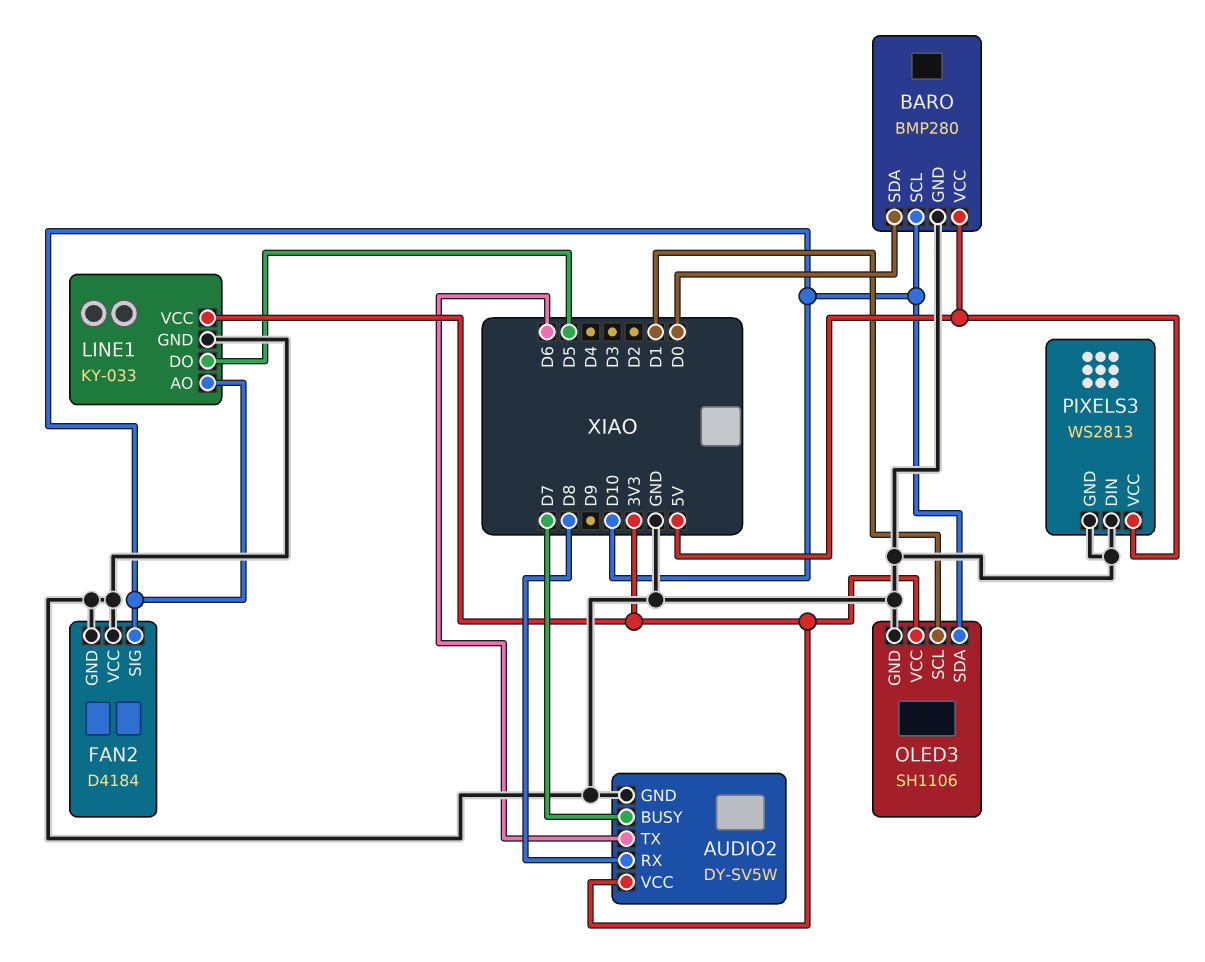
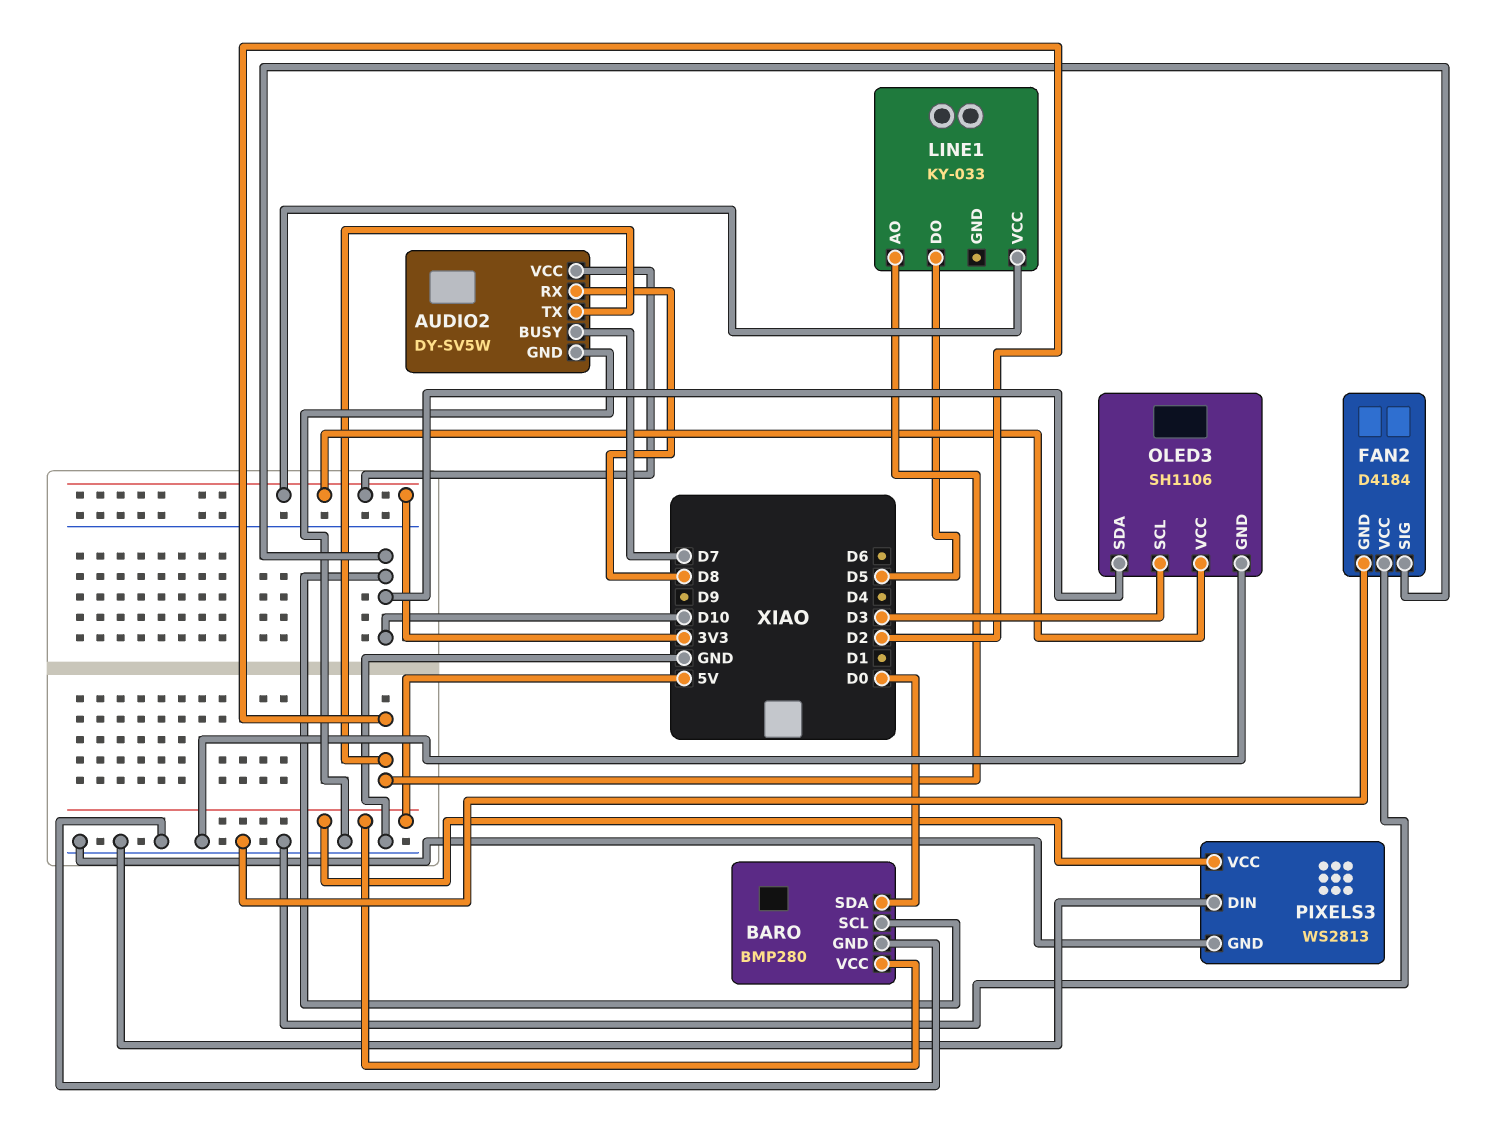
AUDIO2 pin TX: D6 -> D2
LINE1 pin AO: D10 -> D2
LINE1 pin GND: GND -> none
OLED3 pin SCL: D1 -> D3

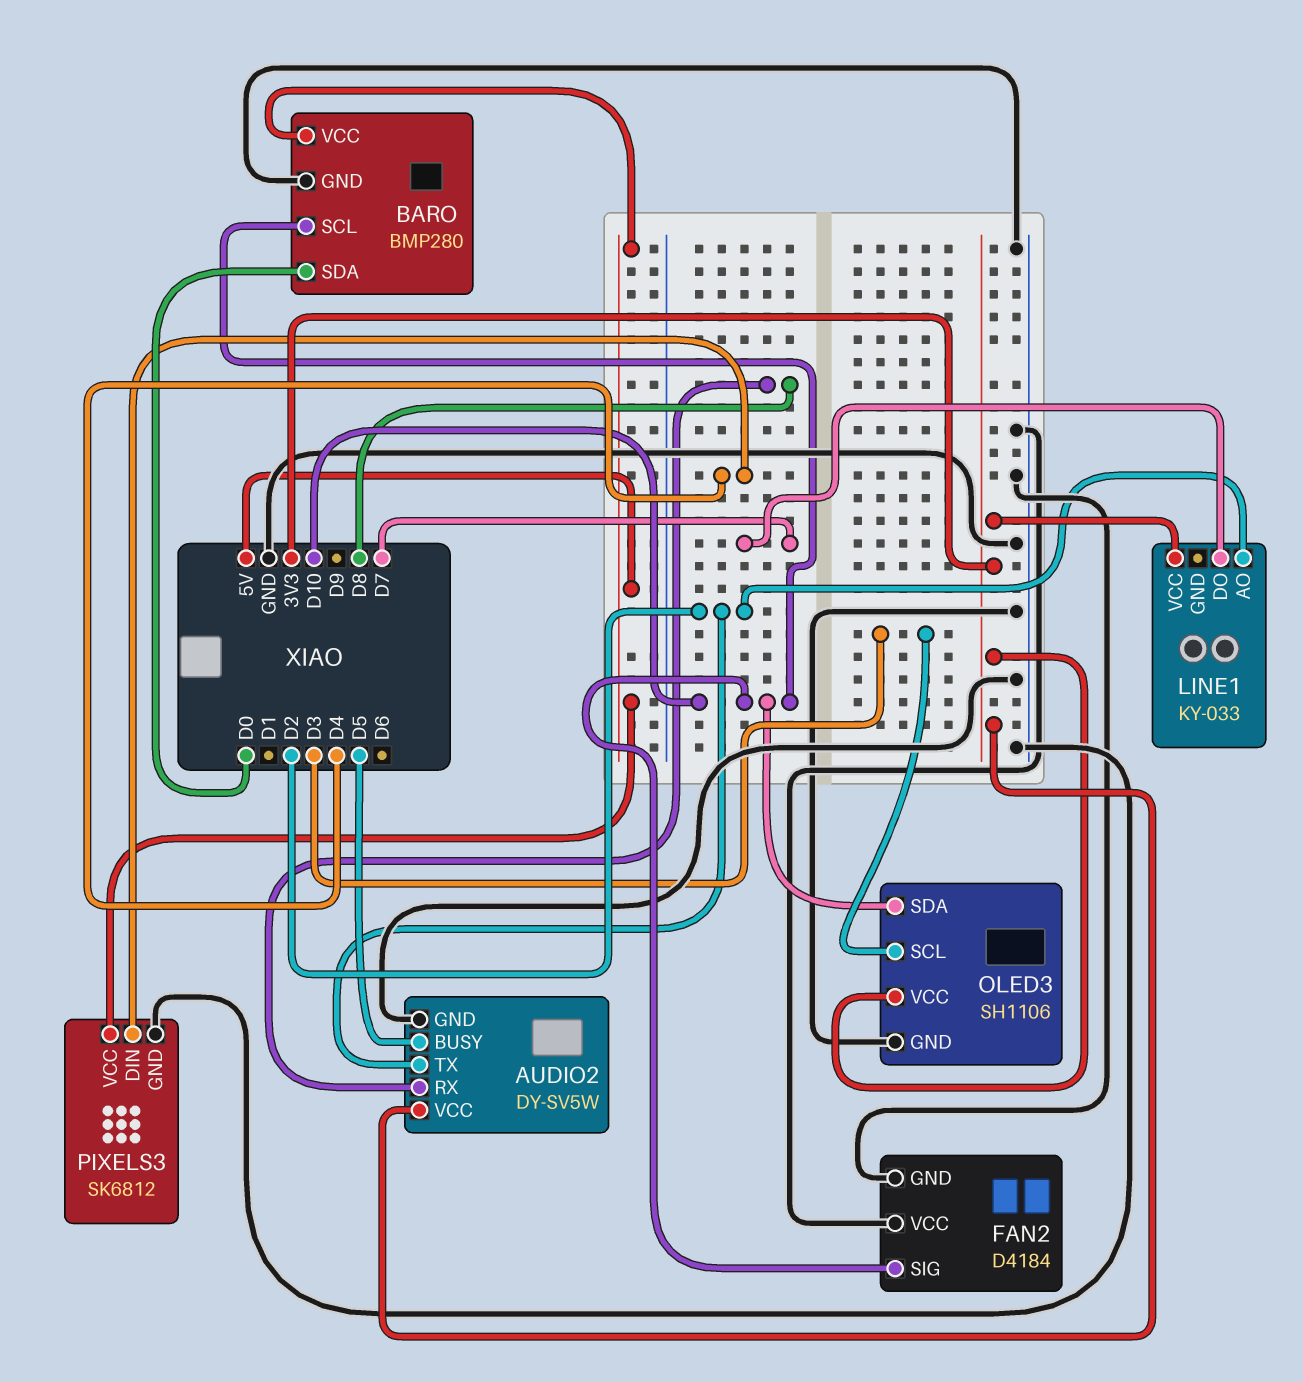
AUDIO2 pin BUSY: D7 -> D5
LINE1 pin DO: D5 -> D7
PIXELS3: WS2813 -> SK6812
PIXELS3 pin DIN: GND -> D4

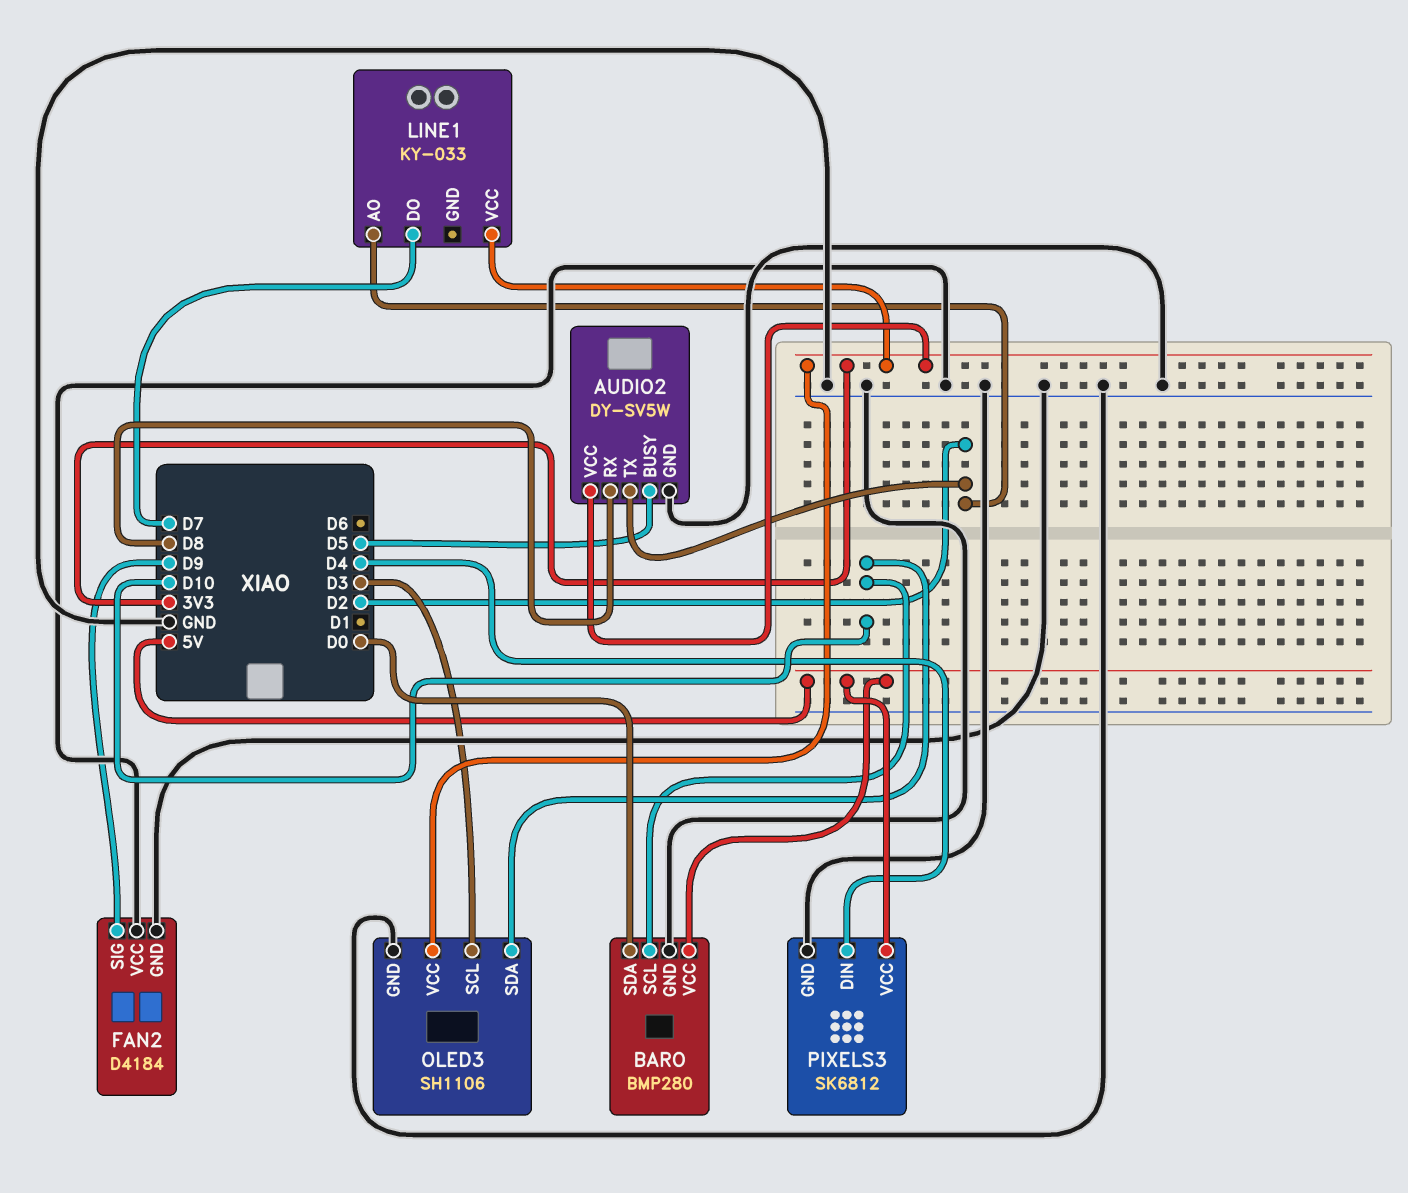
FAN2 pin SIG: D10 -> D9

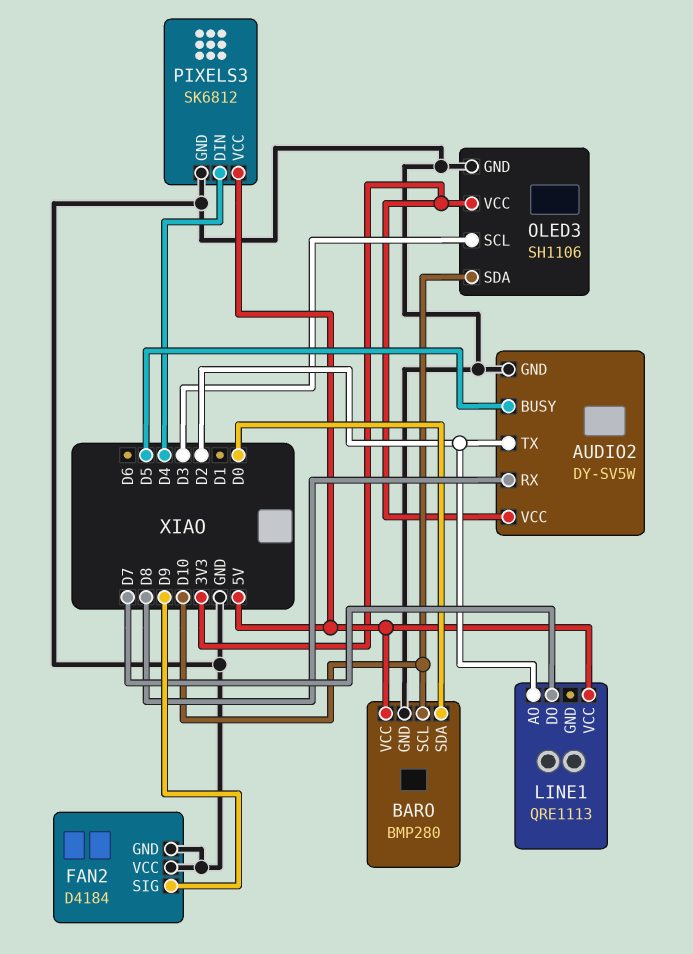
LINE1: KY-033 -> QRE1113
LINE1 pin VCC: 3V3 -> 5V

